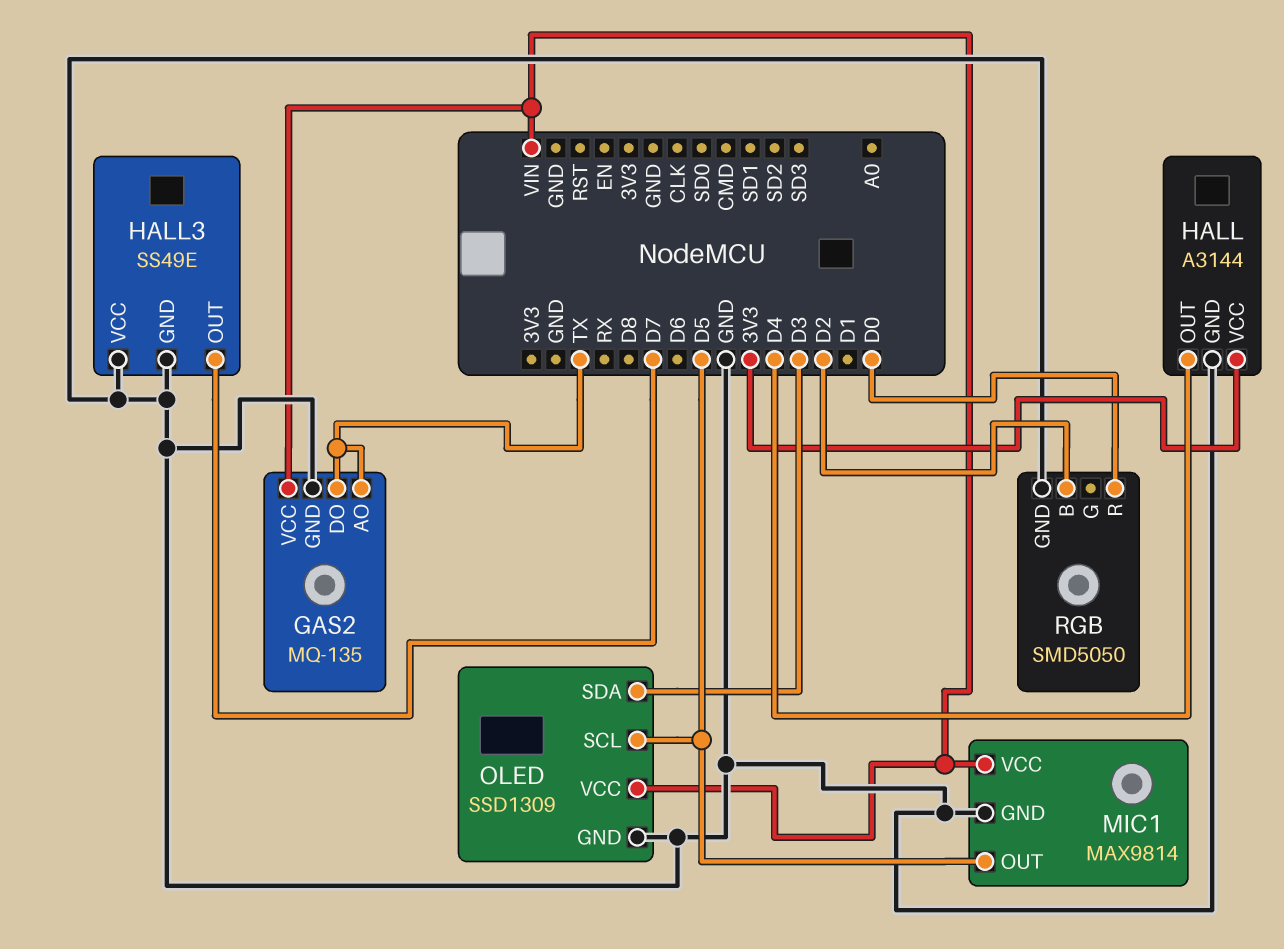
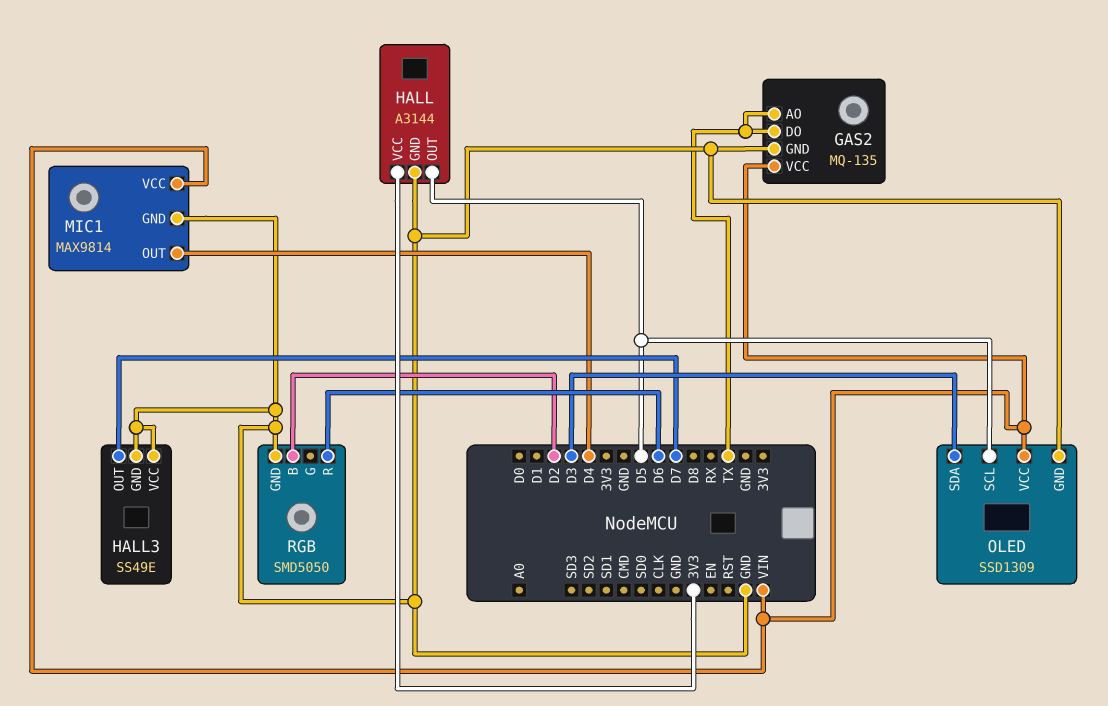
HALL pin OUT: D4 -> D5
MIC1 pin OUT: D5 -> D4
RGB pin R: D0 -> D6

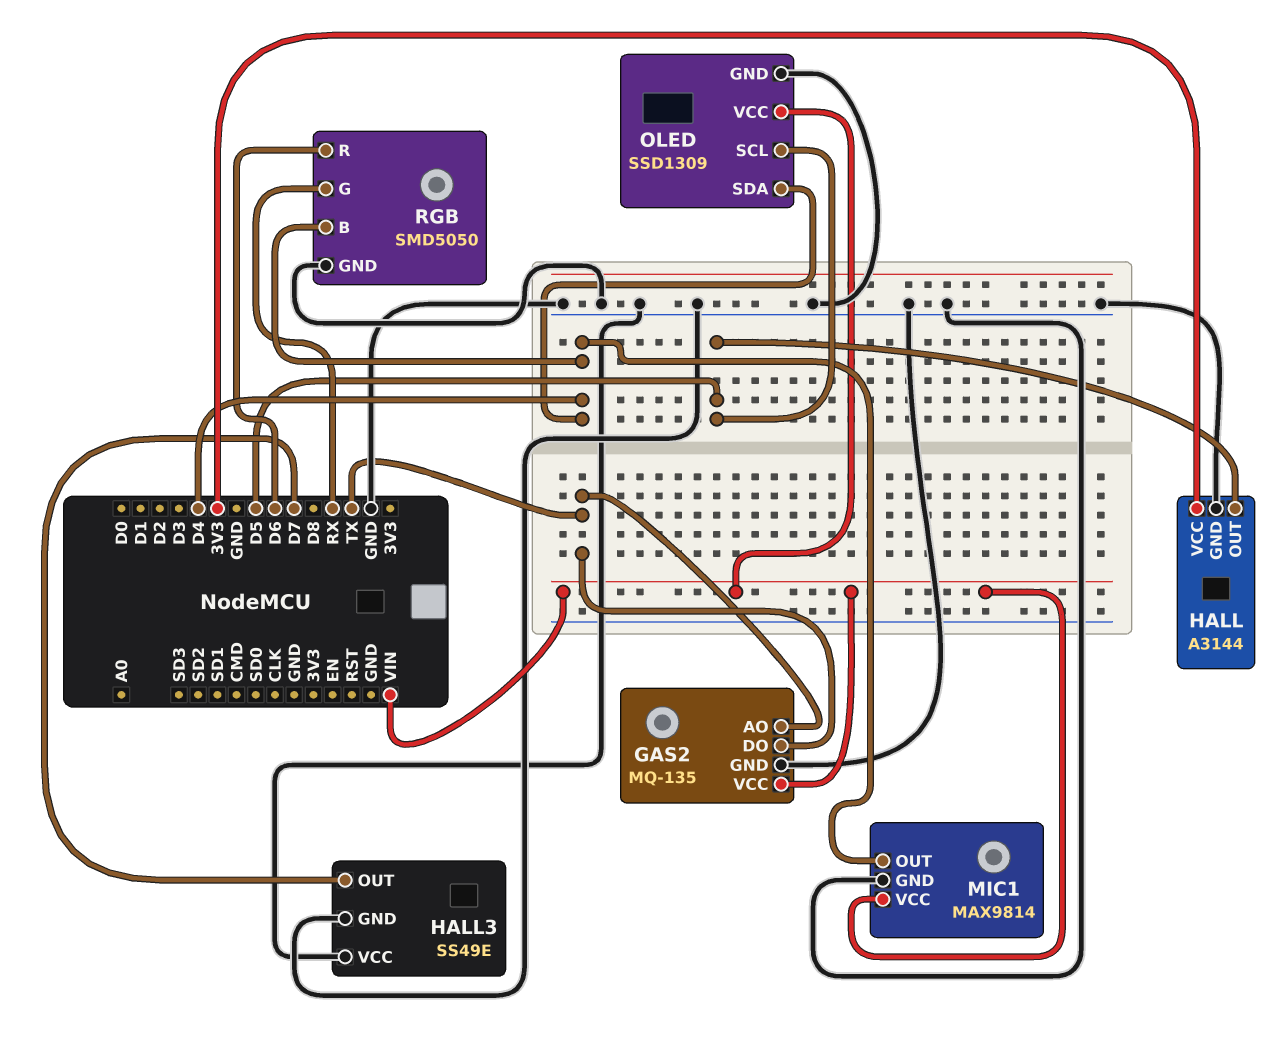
OLED pin SDA: D3 -> D4
RGB pin B: D2 -> D4
RGB pin G: none -> RX

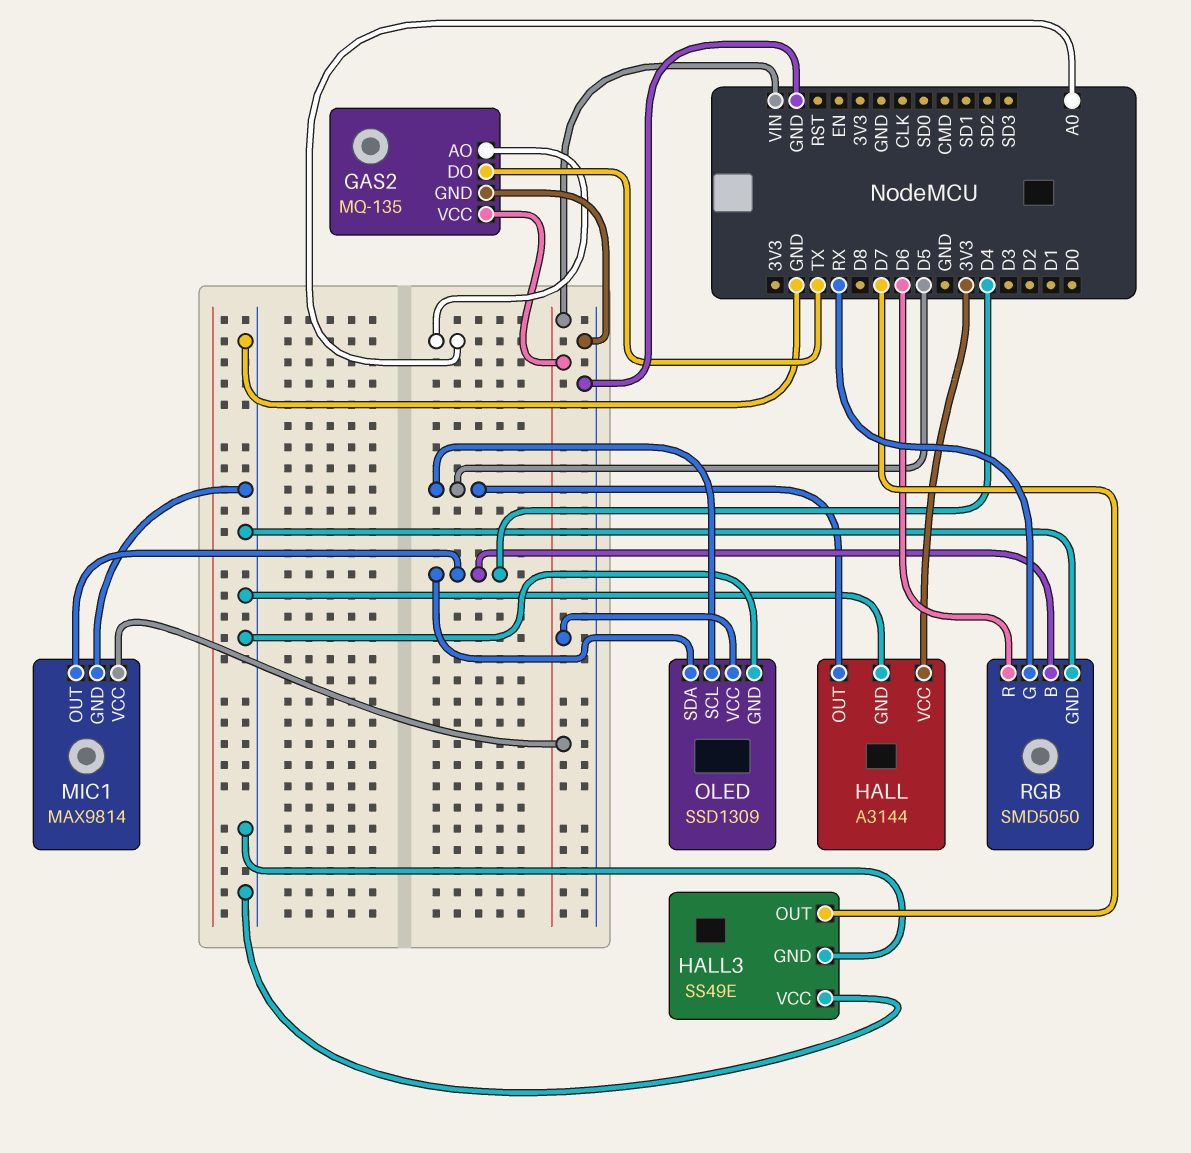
GAS2 pin AO: TX -> A0

